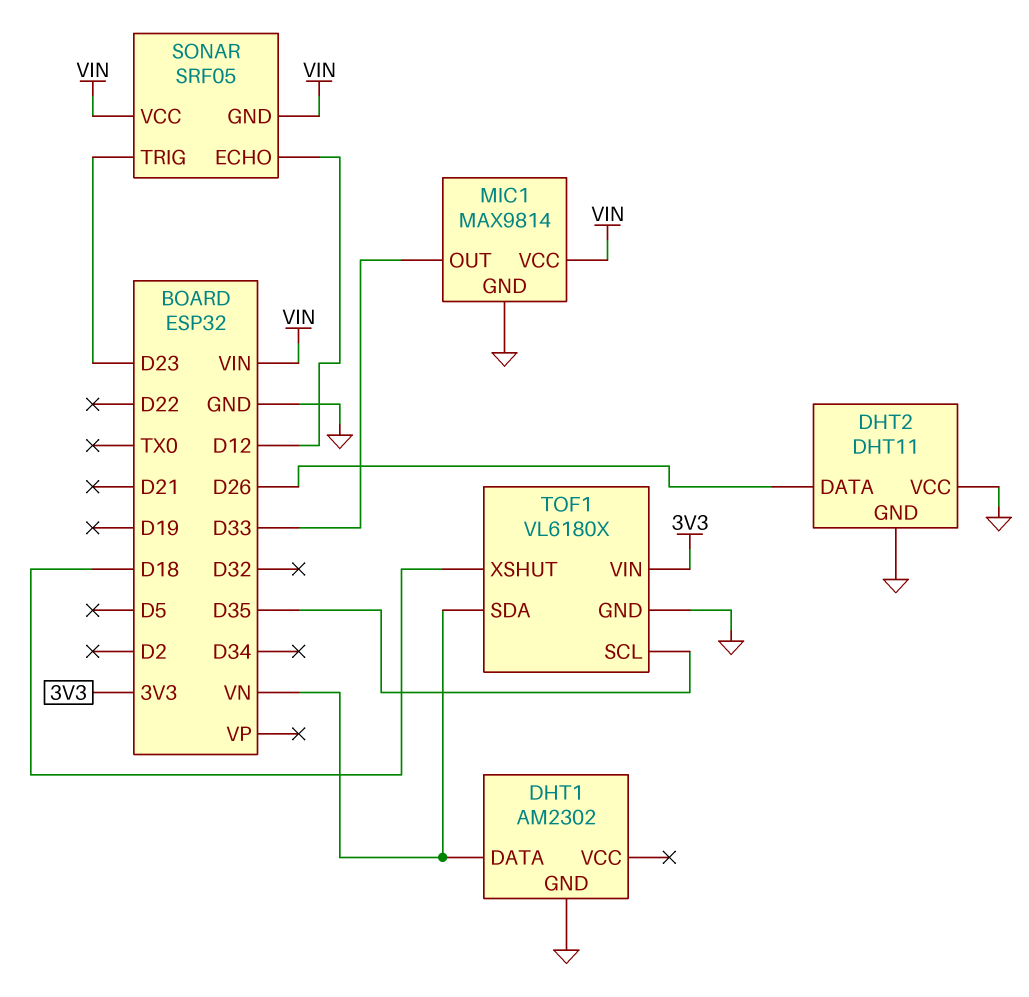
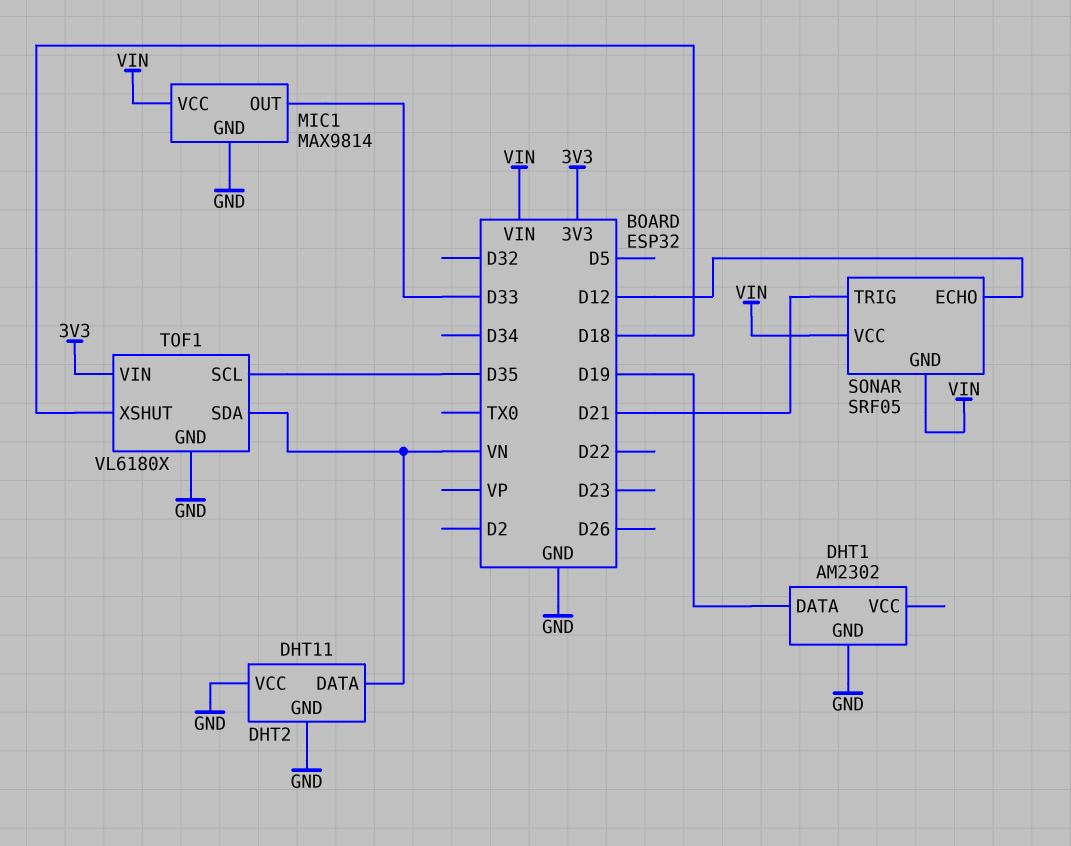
DHT1 pin DATA: VN -> D19
DHT2 pin DATA: D26 -> VN
SONAR pin TRIG: D23 -> D21

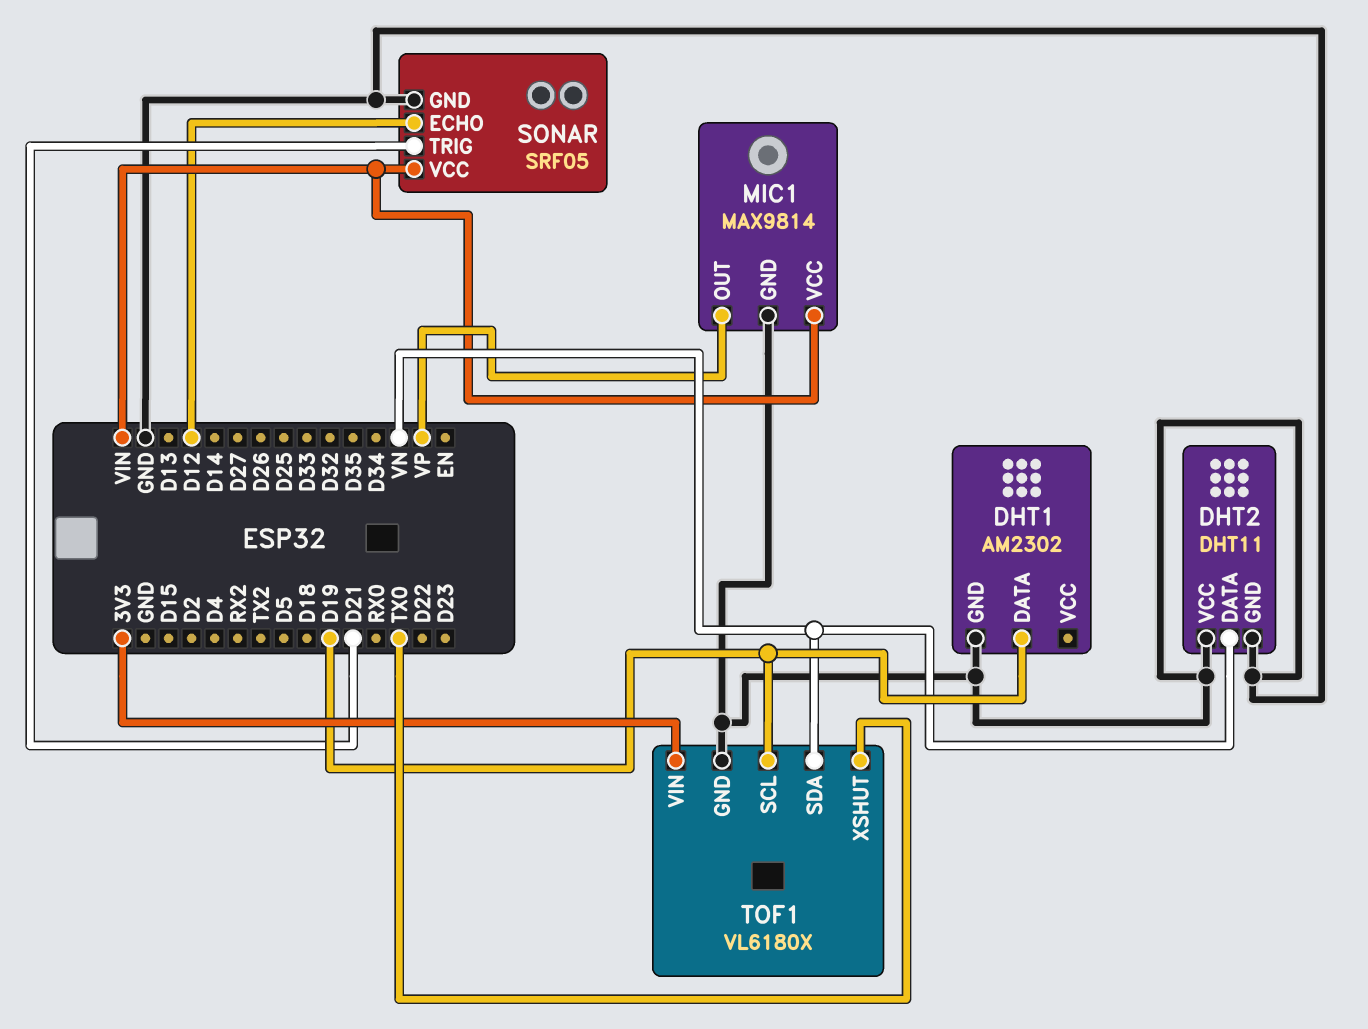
MIC1 pin OUT: D33 -> VP
SONAR pin GND: VIN -> GND
TOF1 pin SCL: D35 -> D19
TOF1 pin XSHUT: D18 -> TX0

